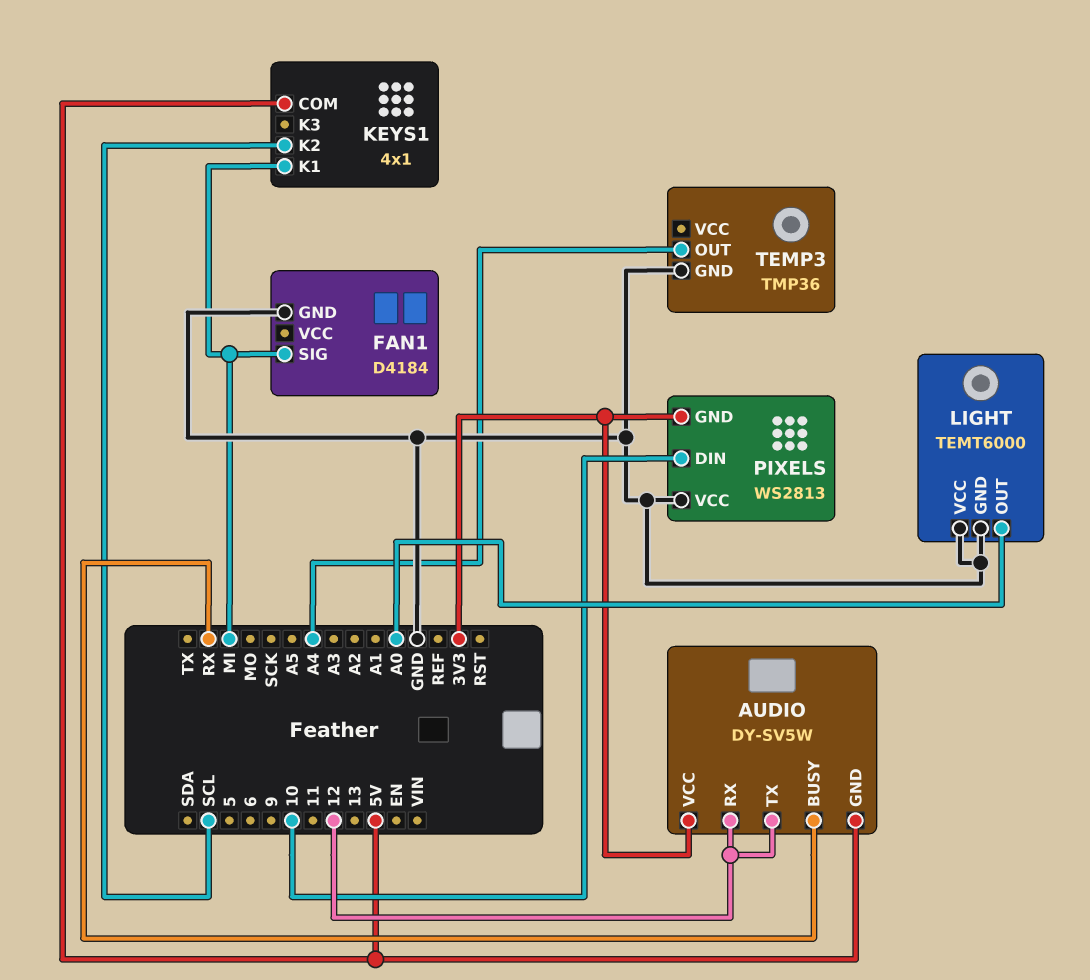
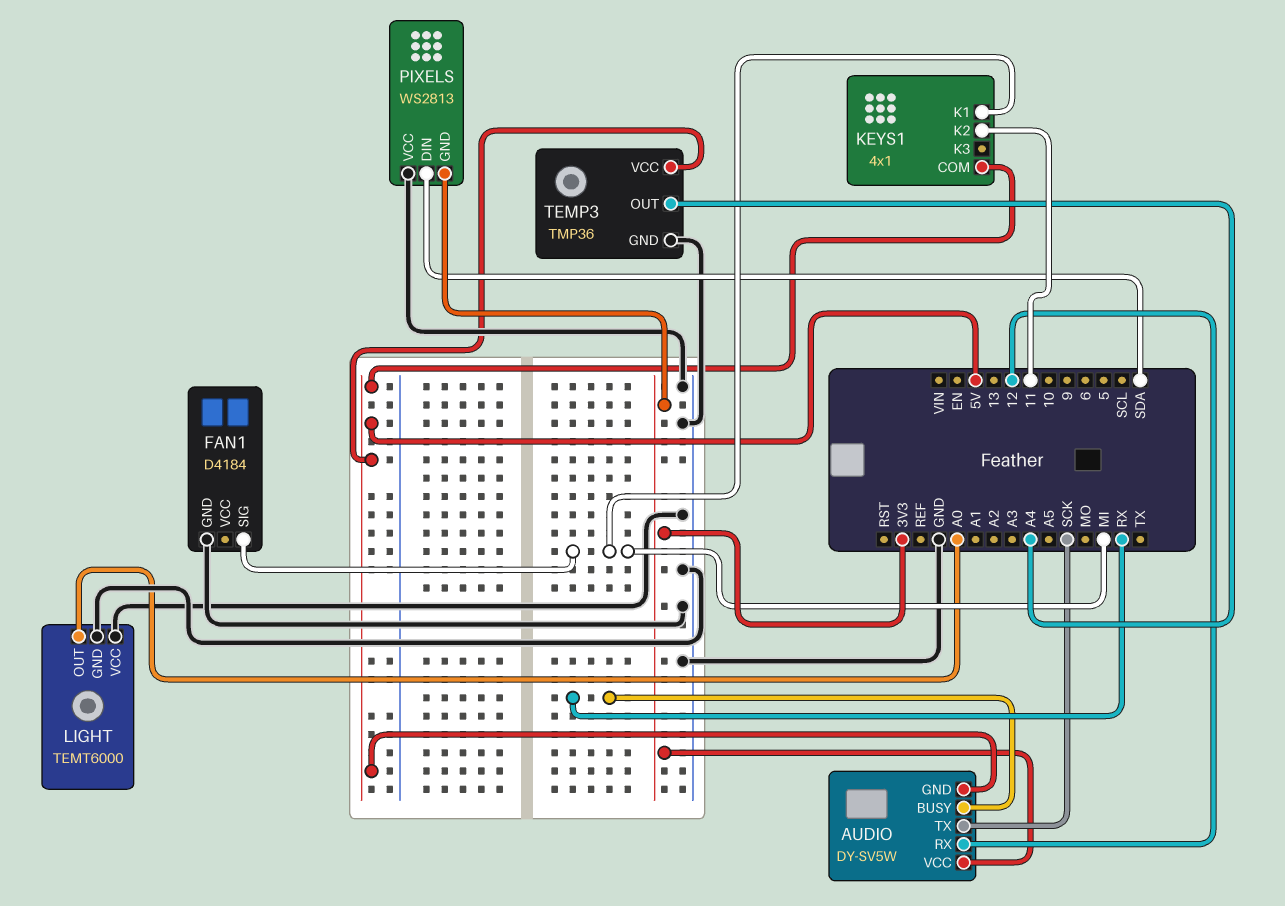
AUDIO pin TX: 12 -> SCK
KEYS1 pin K2: SCL -> 11
PIXELS pin DIN: 10 -> SDA
TEMP3 pin VCC: none -> 5V

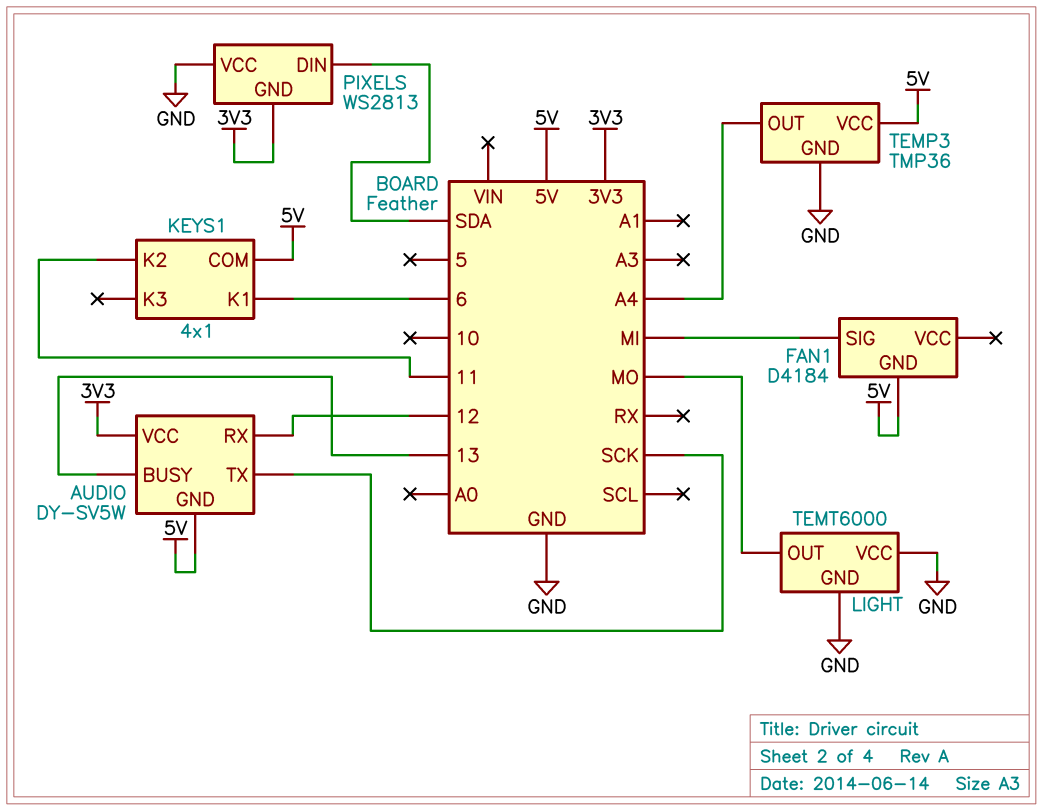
AUDIO pin BUSY: RX -> 13
FAN1 pin GND: GND -> 5V
KEYS1 pin K1: MI -> 6
LIGHT pin OUT: A0 -> MO

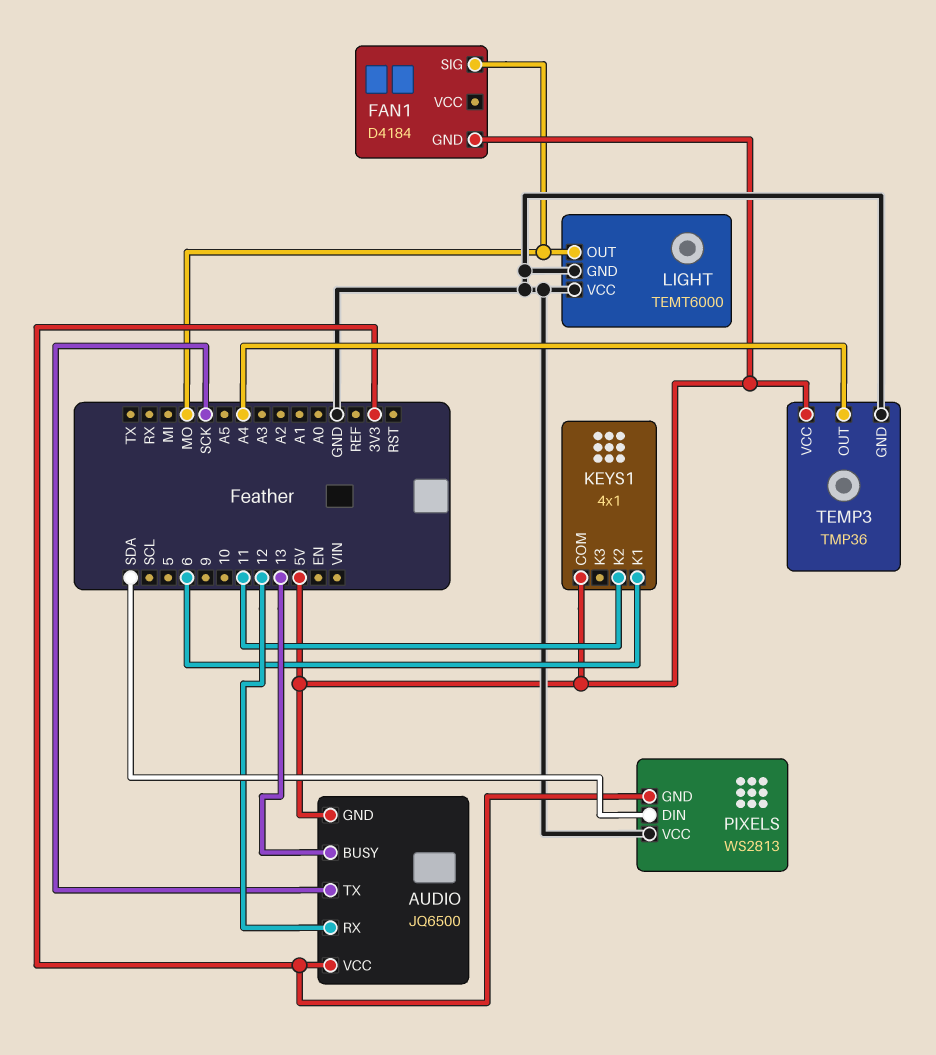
AUDIO: DY-SV5W -> JQ6500
FAN1 pin SIG: MI -> MO

